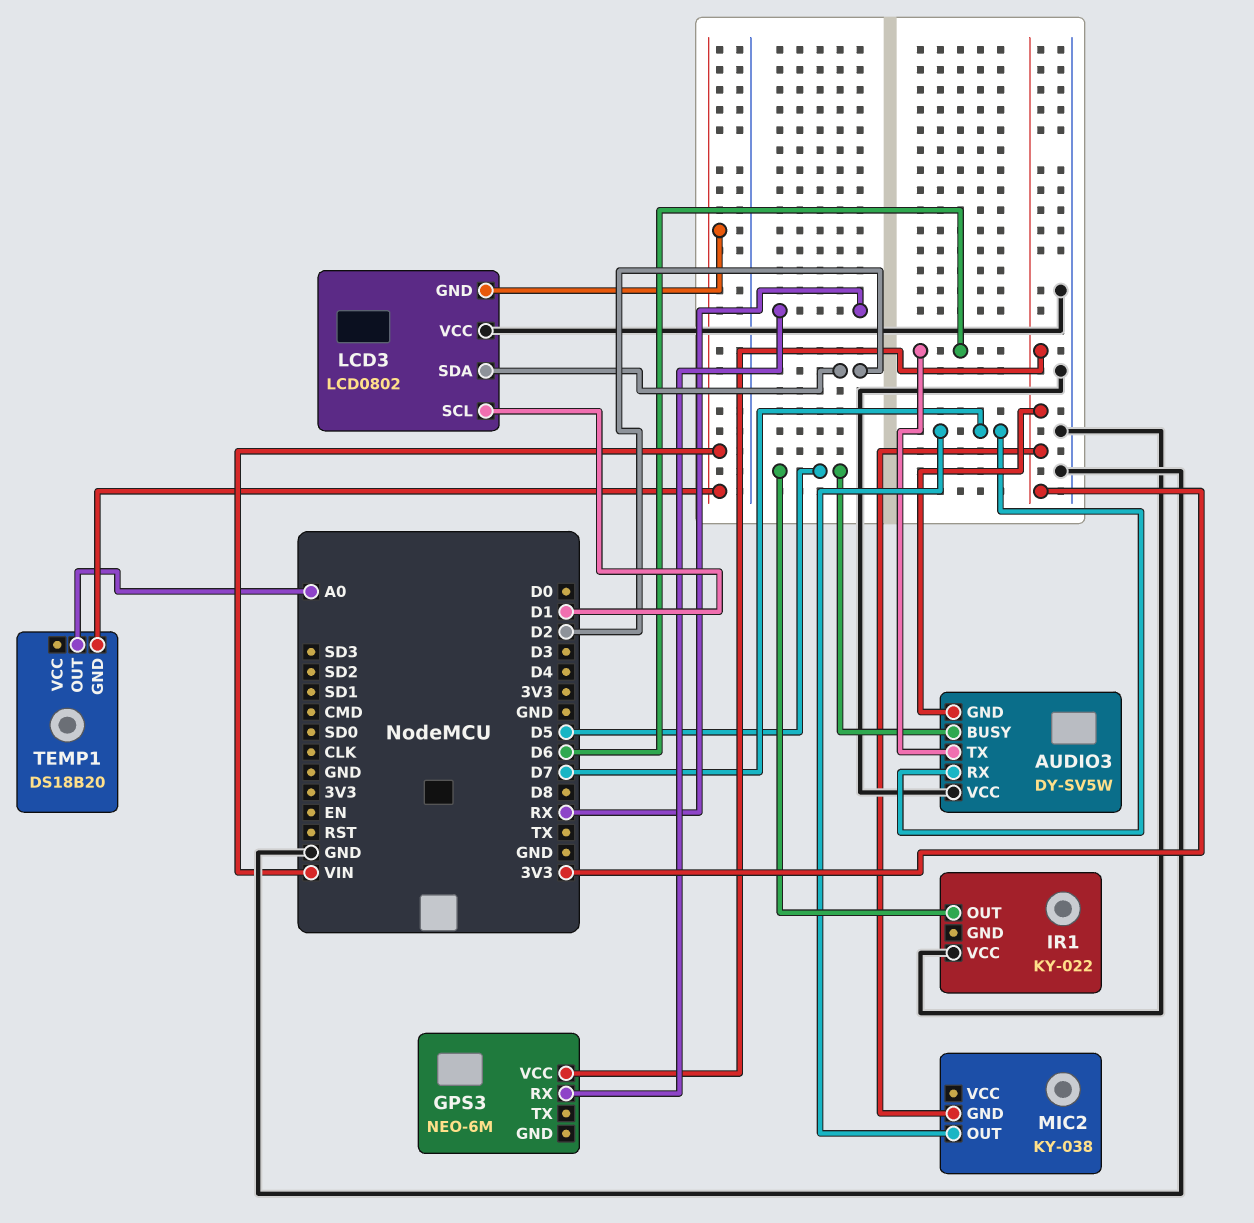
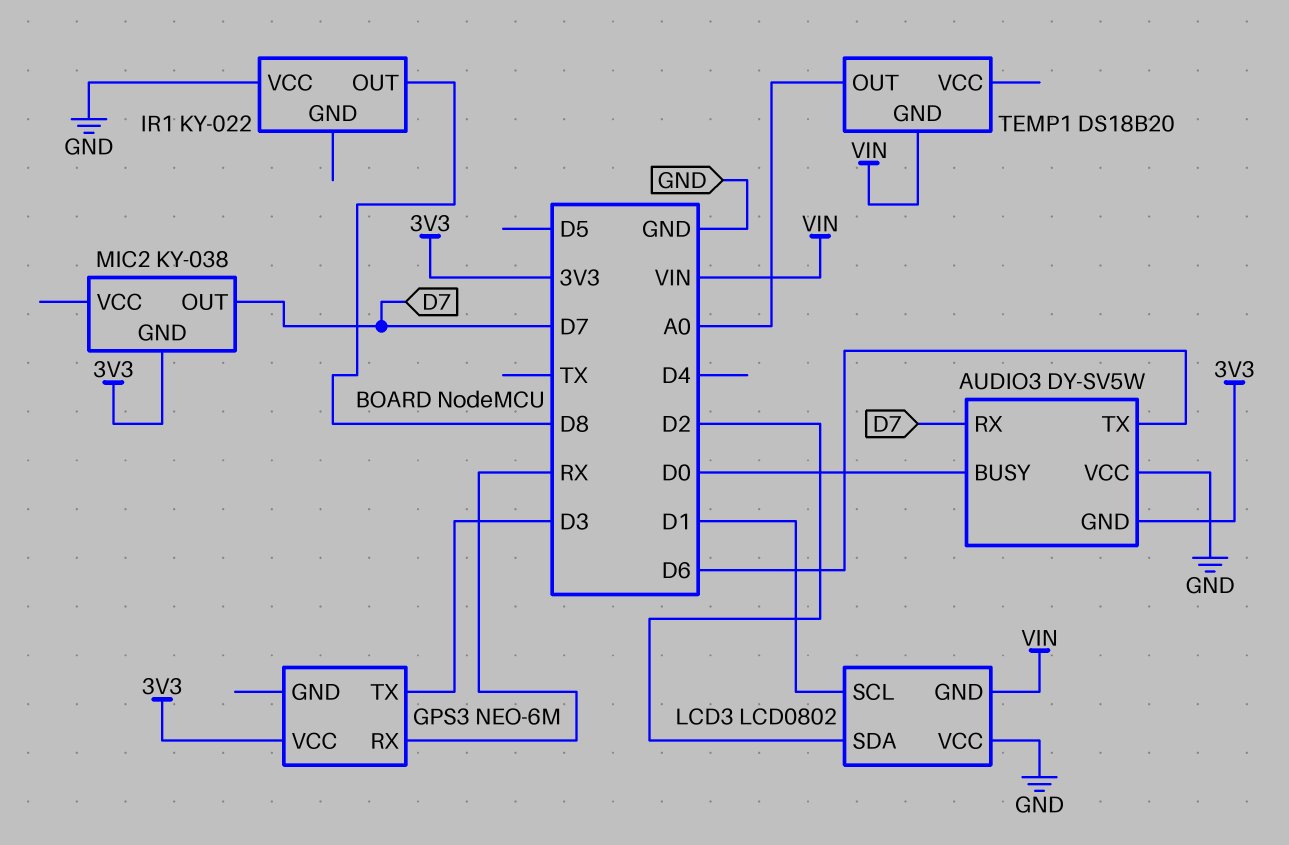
AUDIO3 pin BUSY: D5 -> D0
GPS3 pin TX: none -> D3
IR1 pin OUT: D5 -> D8

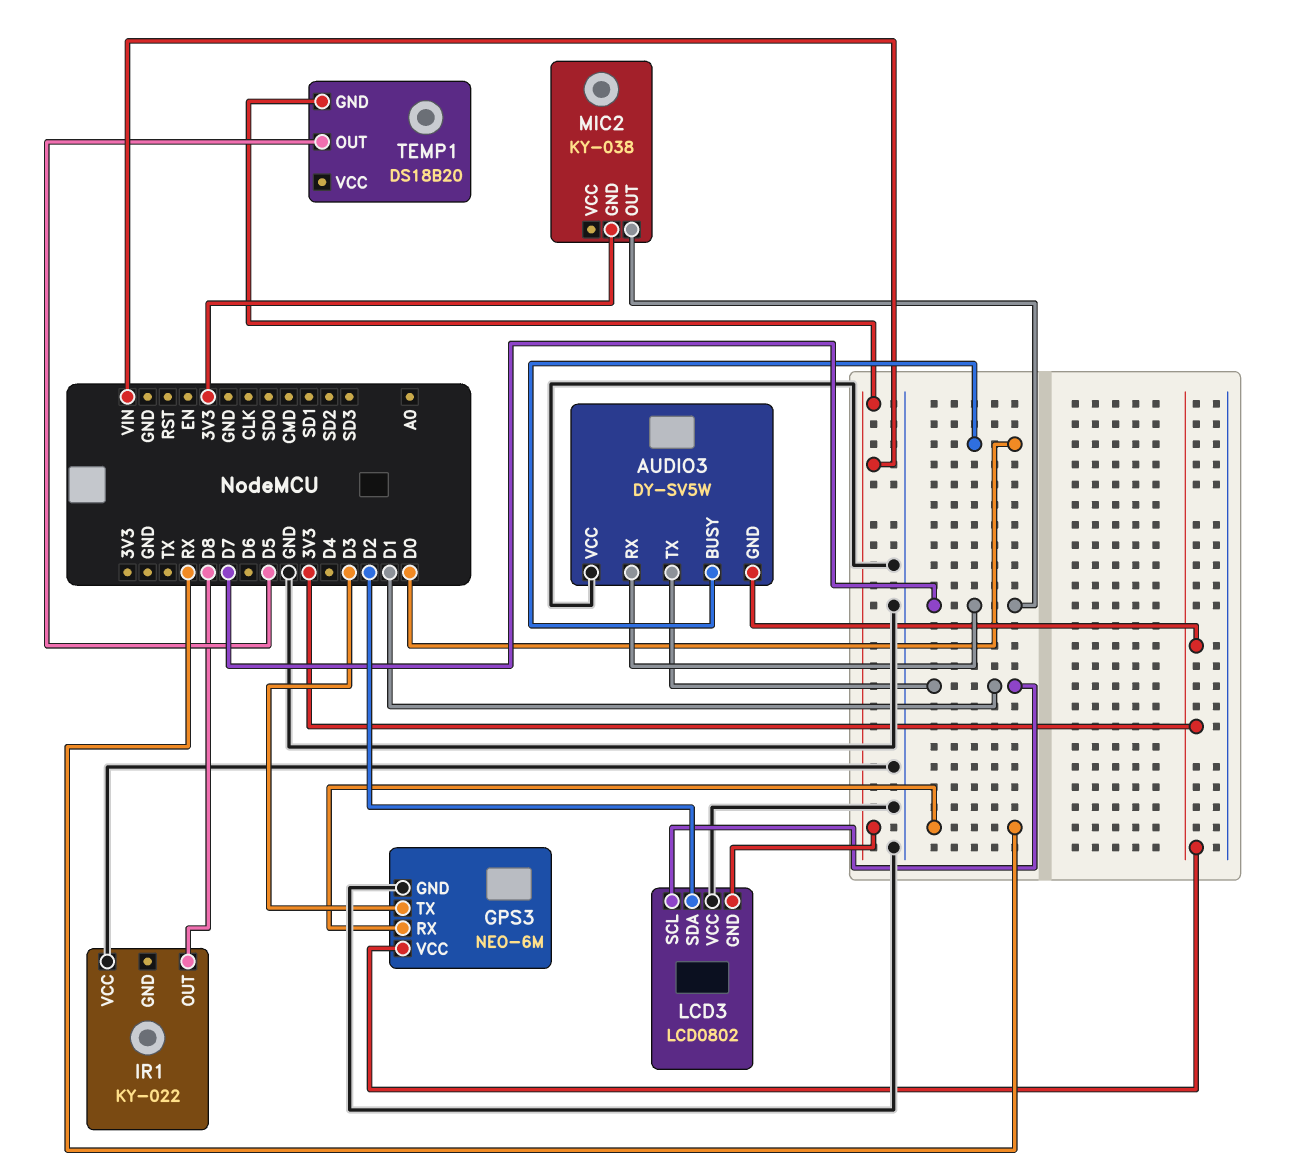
AUDIO3 pin TX: D6 -> D1
GPS3 pin GND: none -> GND
TEMP1 pin OUT: A0 -> D5

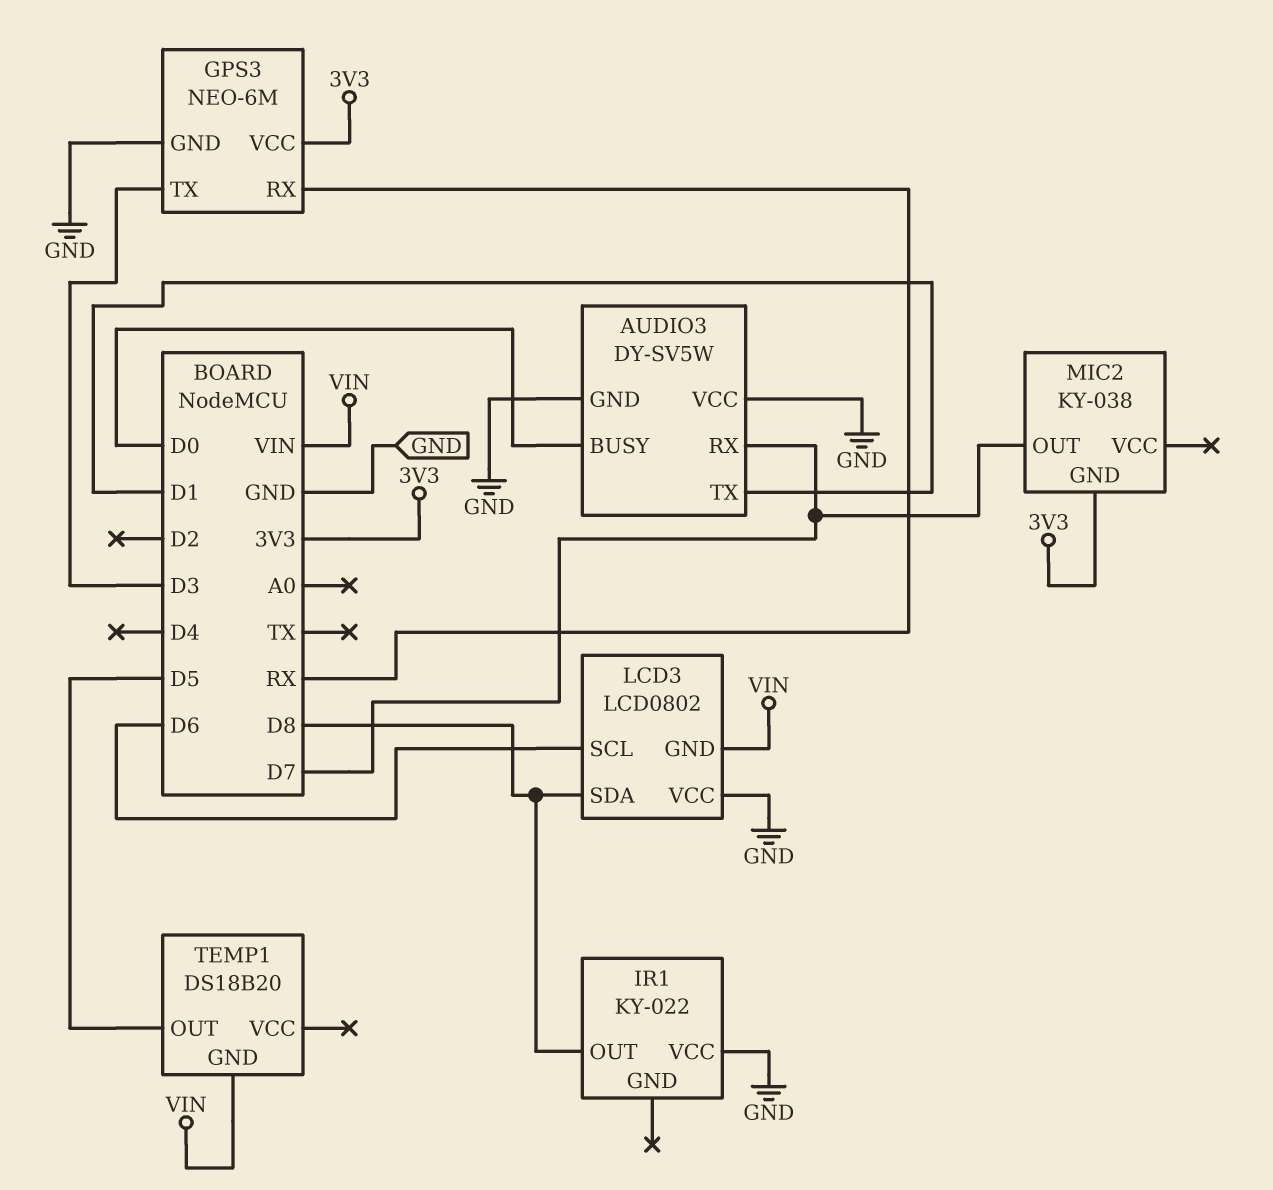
AUDIO3 pin GND: 3V3 -> GND
LCD3 pin SCL: D1 -> D6
LCD3 pin SDA: D2 -> D8

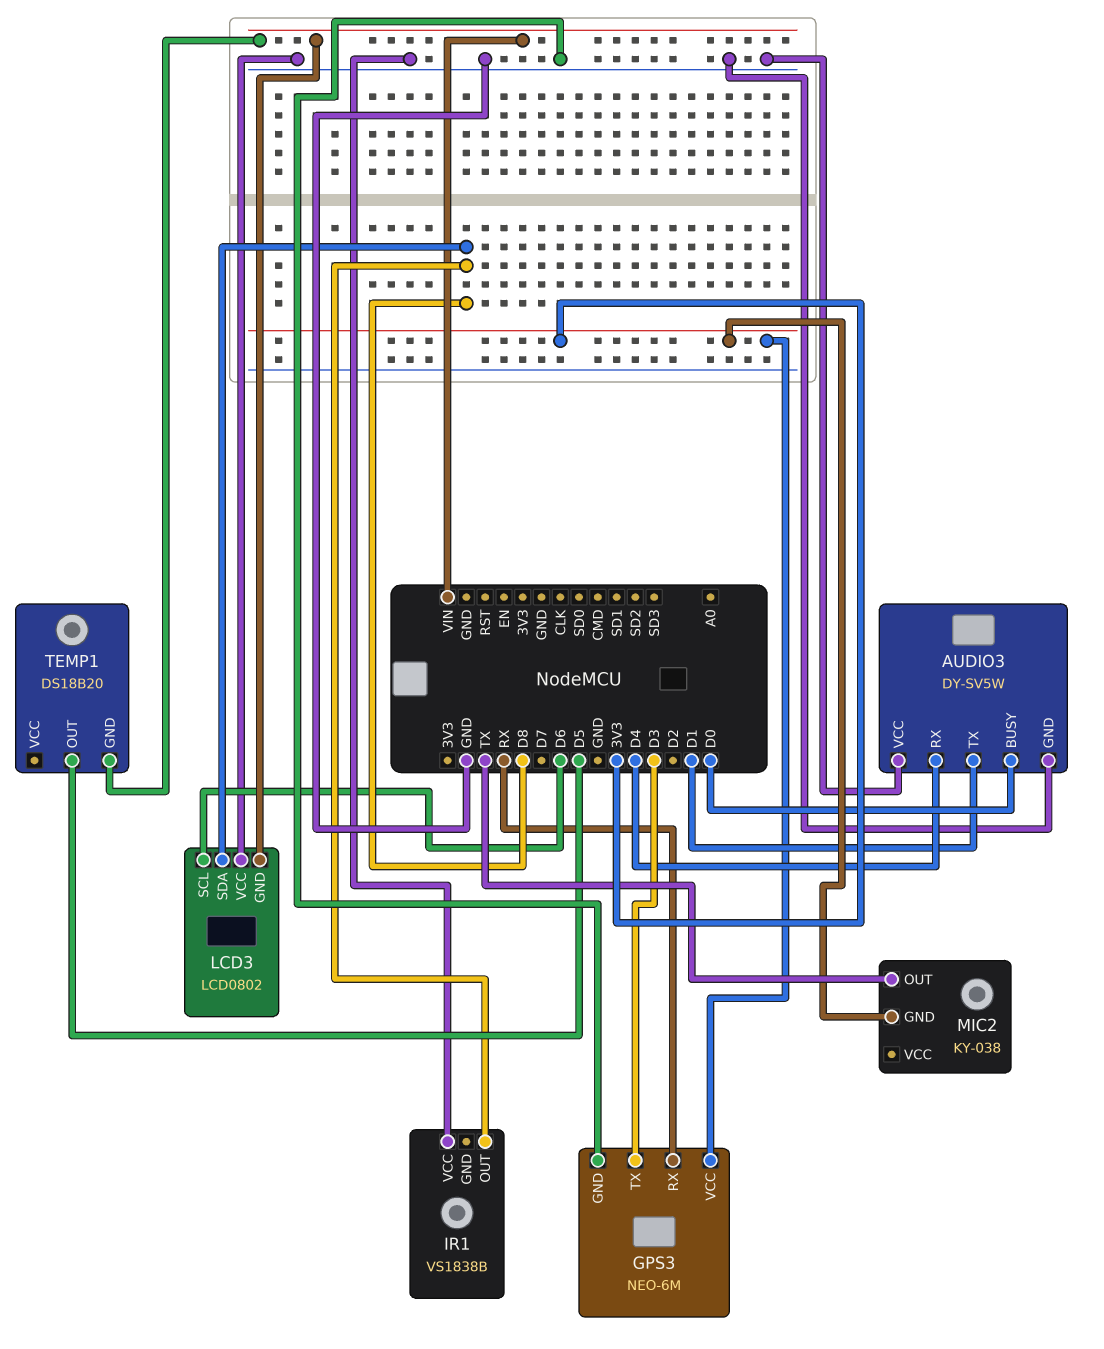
AUDIO3 pin RX: D7 -> D4
IR1: KY-022 -> VS1838B
MIC2 pin OUT: D7 -> TX

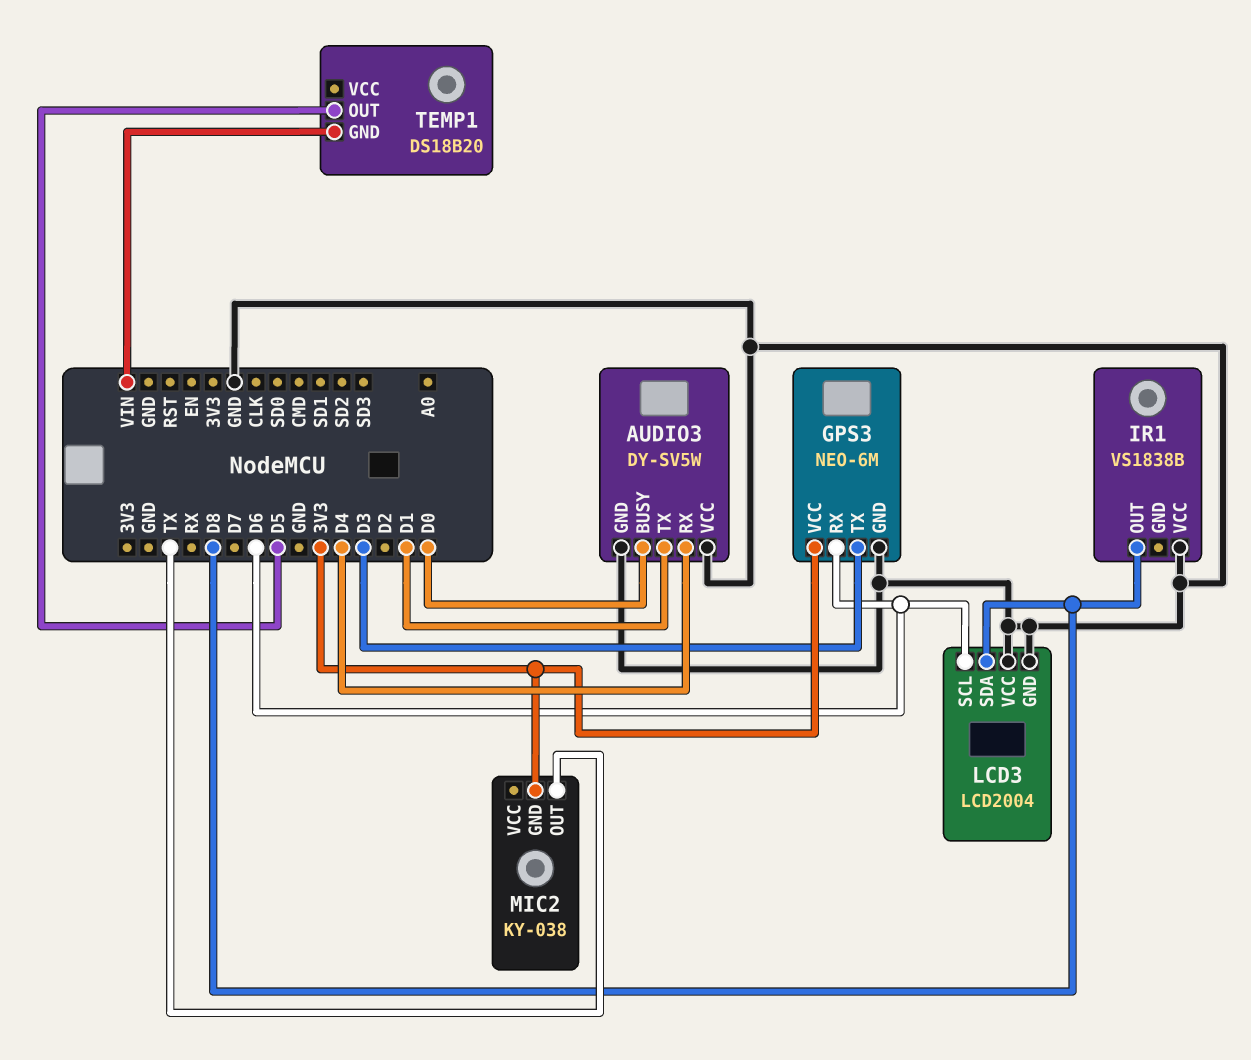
GPS3 pin RX: RX -> D6
LCD3: LCD0802 -> LCD2004
LCD3 pin GND: VIN -> GND

